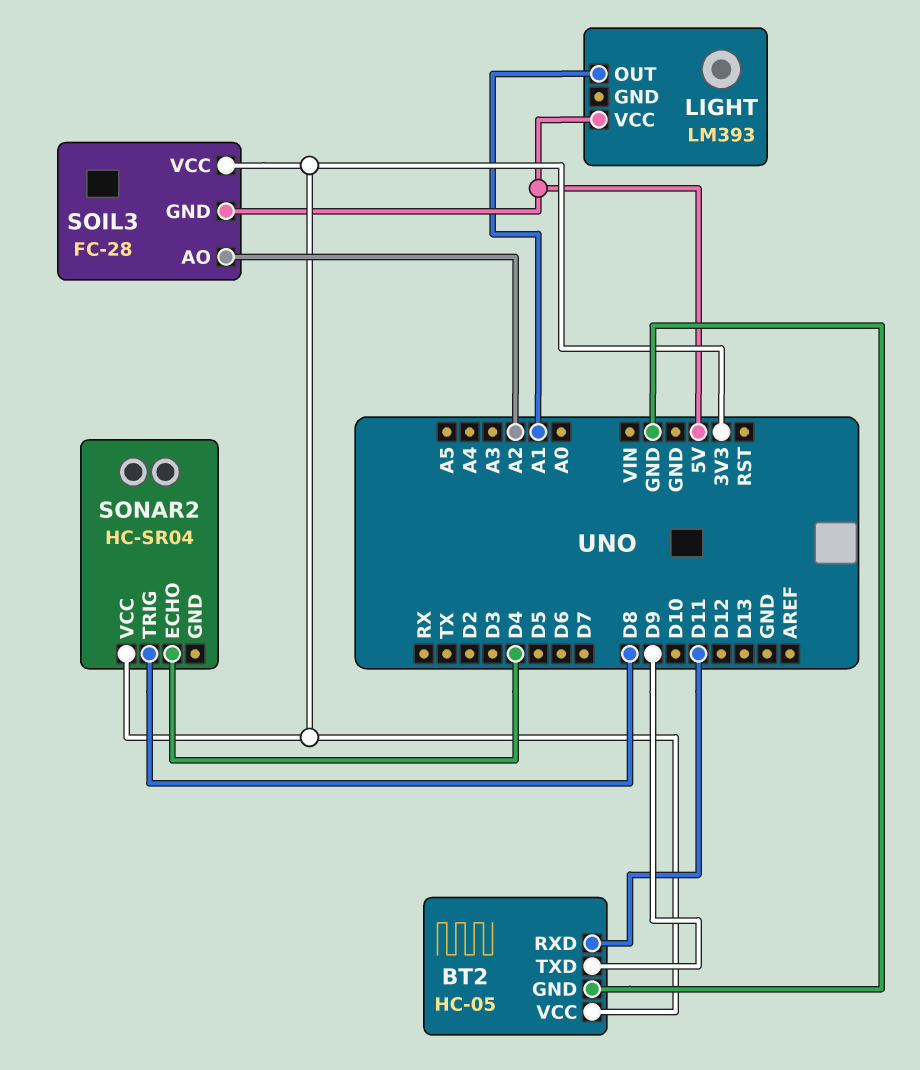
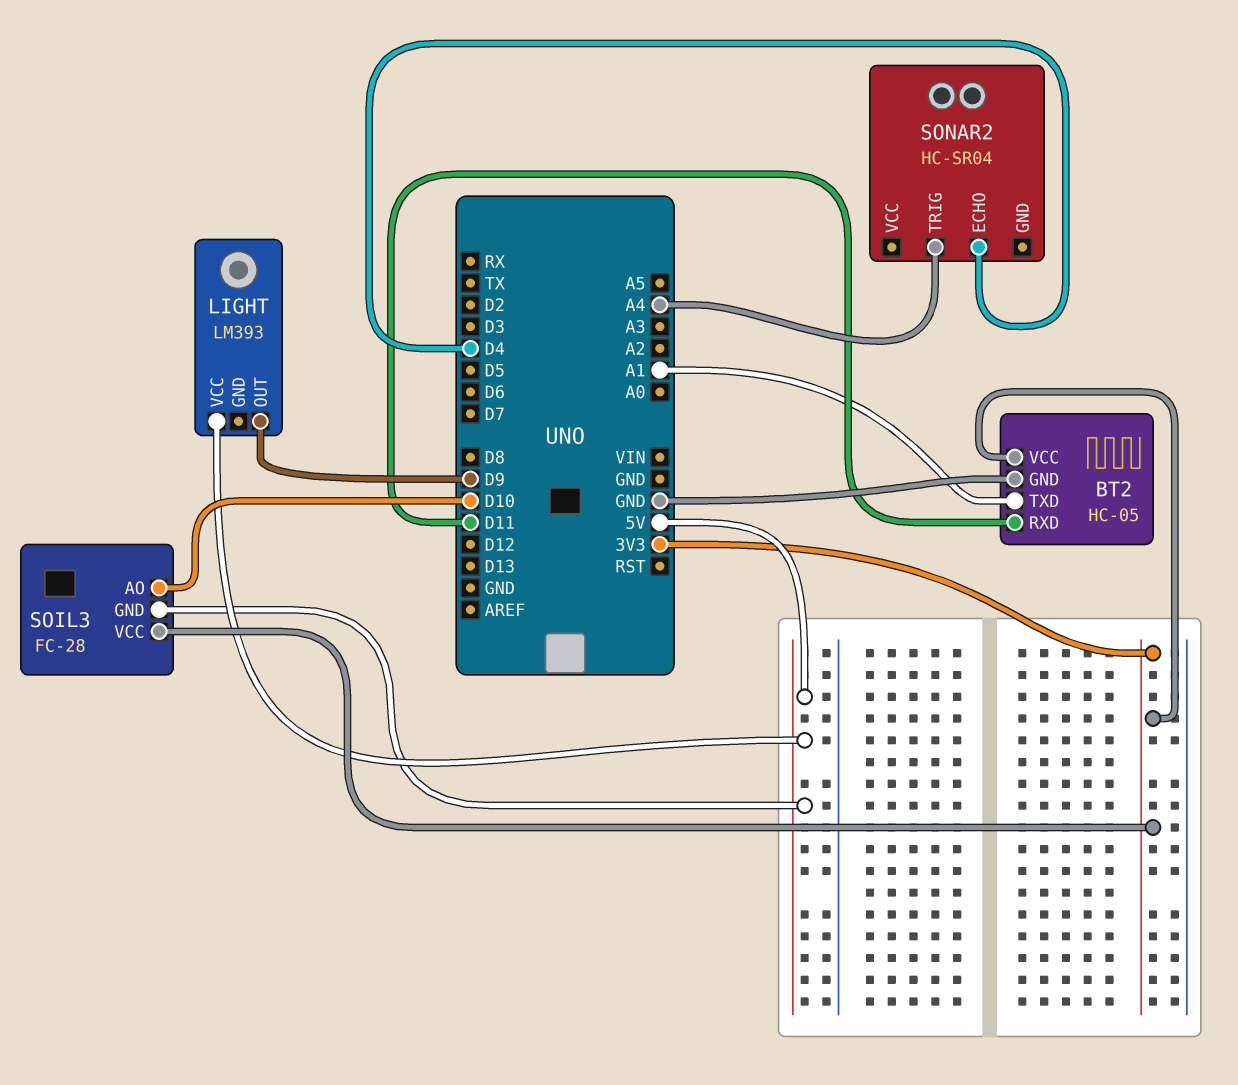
BT2 pin TXD: D9 -> A1
LIGHT pin OUT: A1 -> D9
SOIL3 pin AO: A2 -> D10
SONAR2 pin TRIG: D8 -> A4
SONAR2 pin VCC: 3V3 -> none

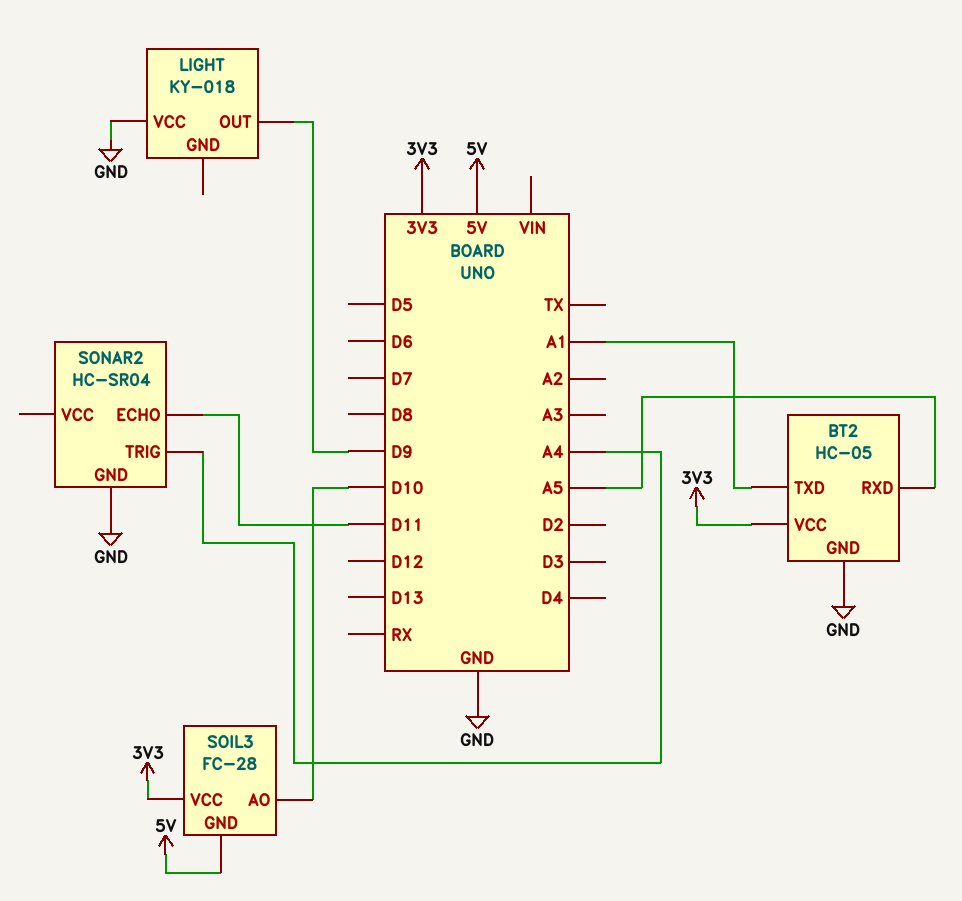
BT2 pin RXD: D11 -> A5
LIGHT: LM393 -> KY-018
LIGHT pin VCC: 5V -> GND
SONAR2 pin ECHO: D4 -> D11
SONAR2 pin GND: none -> GND

